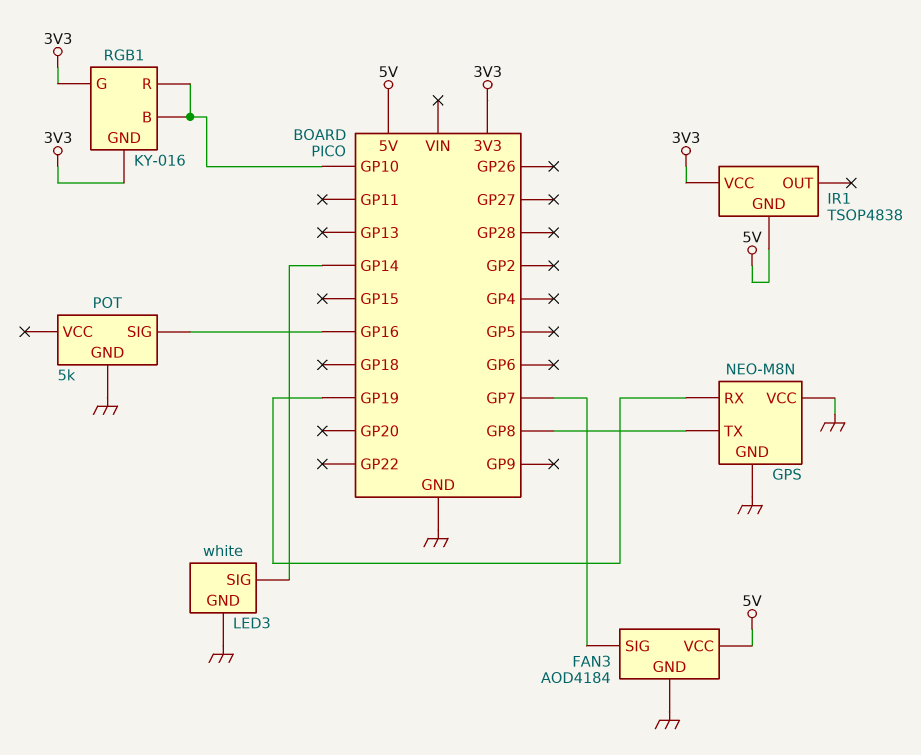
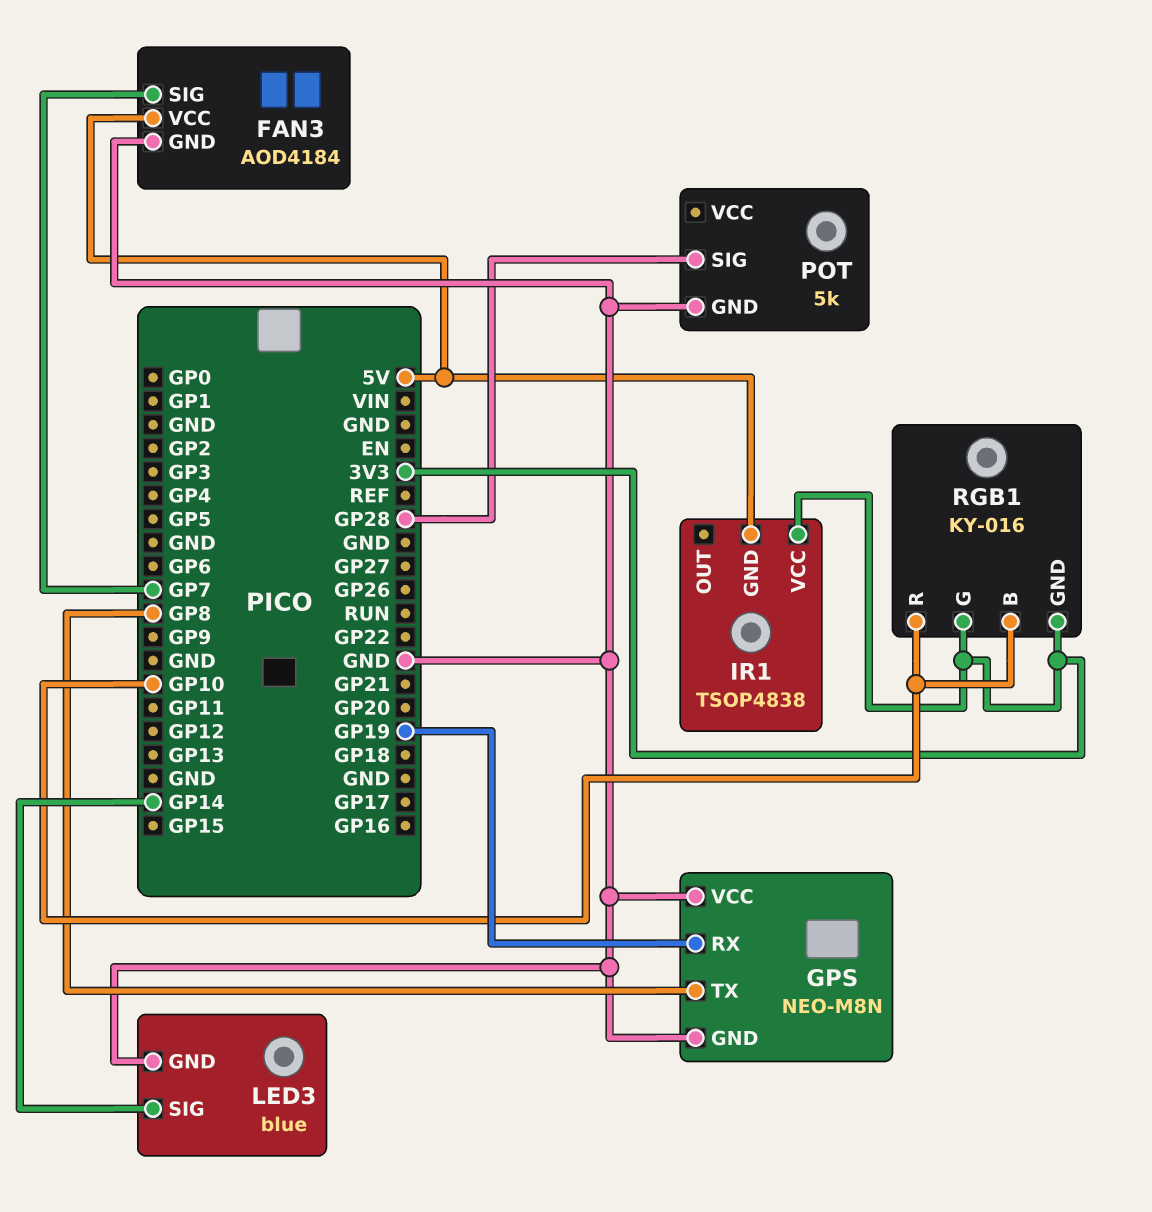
LED3: white -> blue
POT pin SIG: GP16 -> GP28

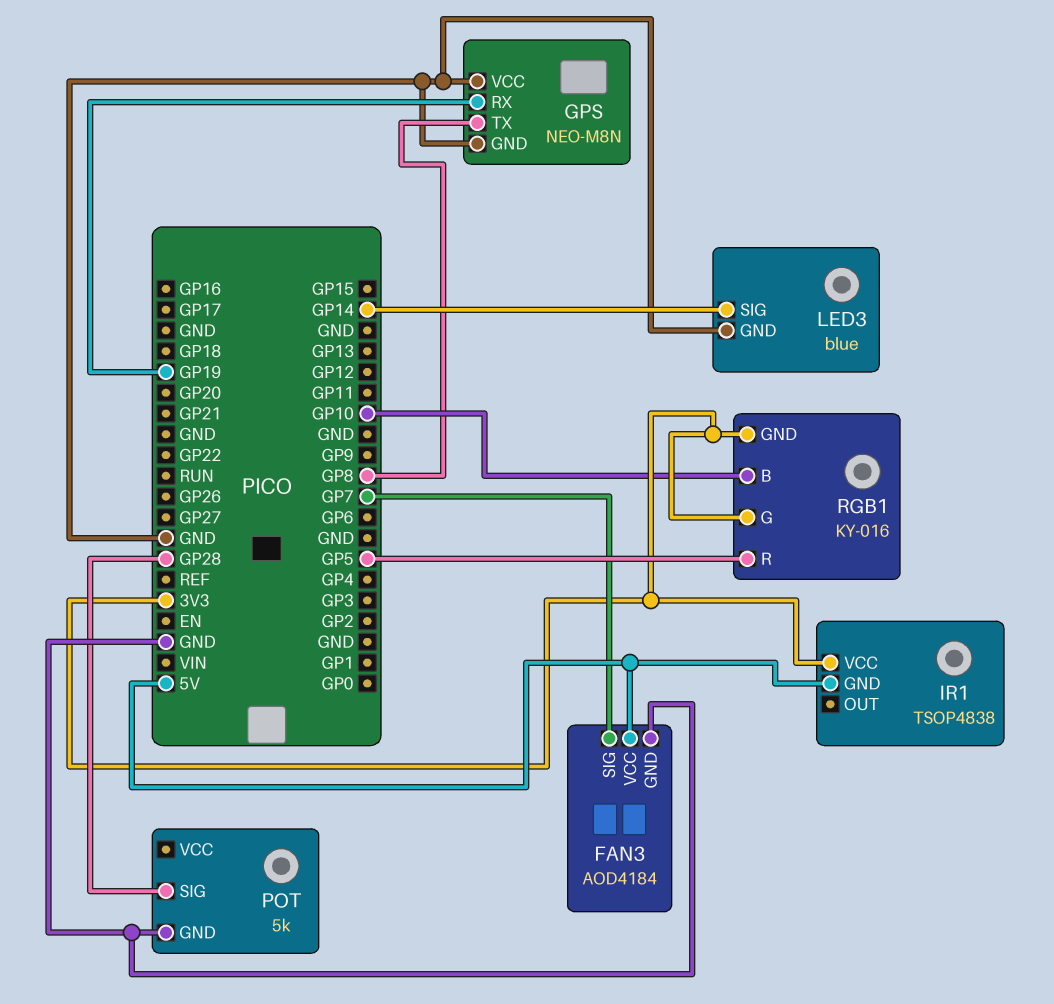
RGB1 pin R: GP10 -> GP5

